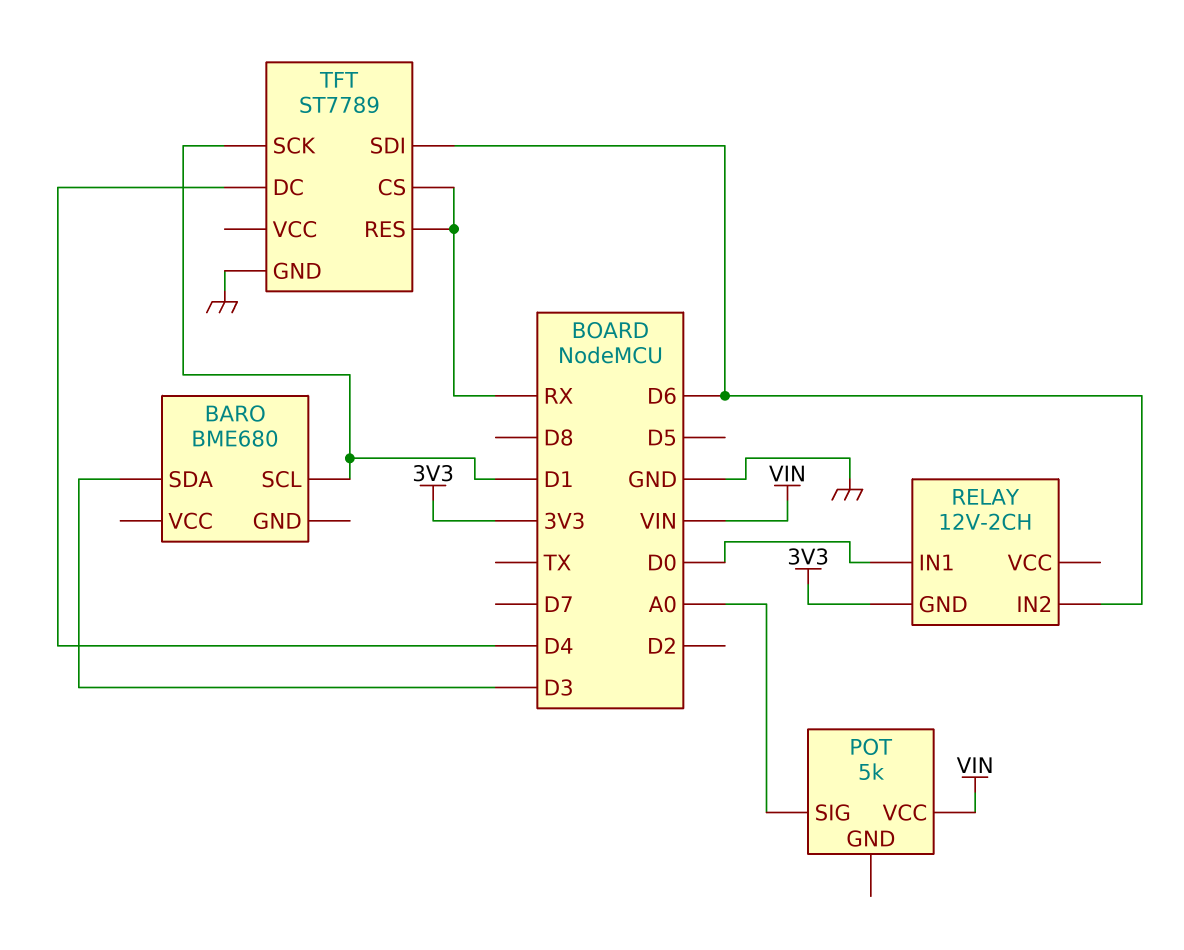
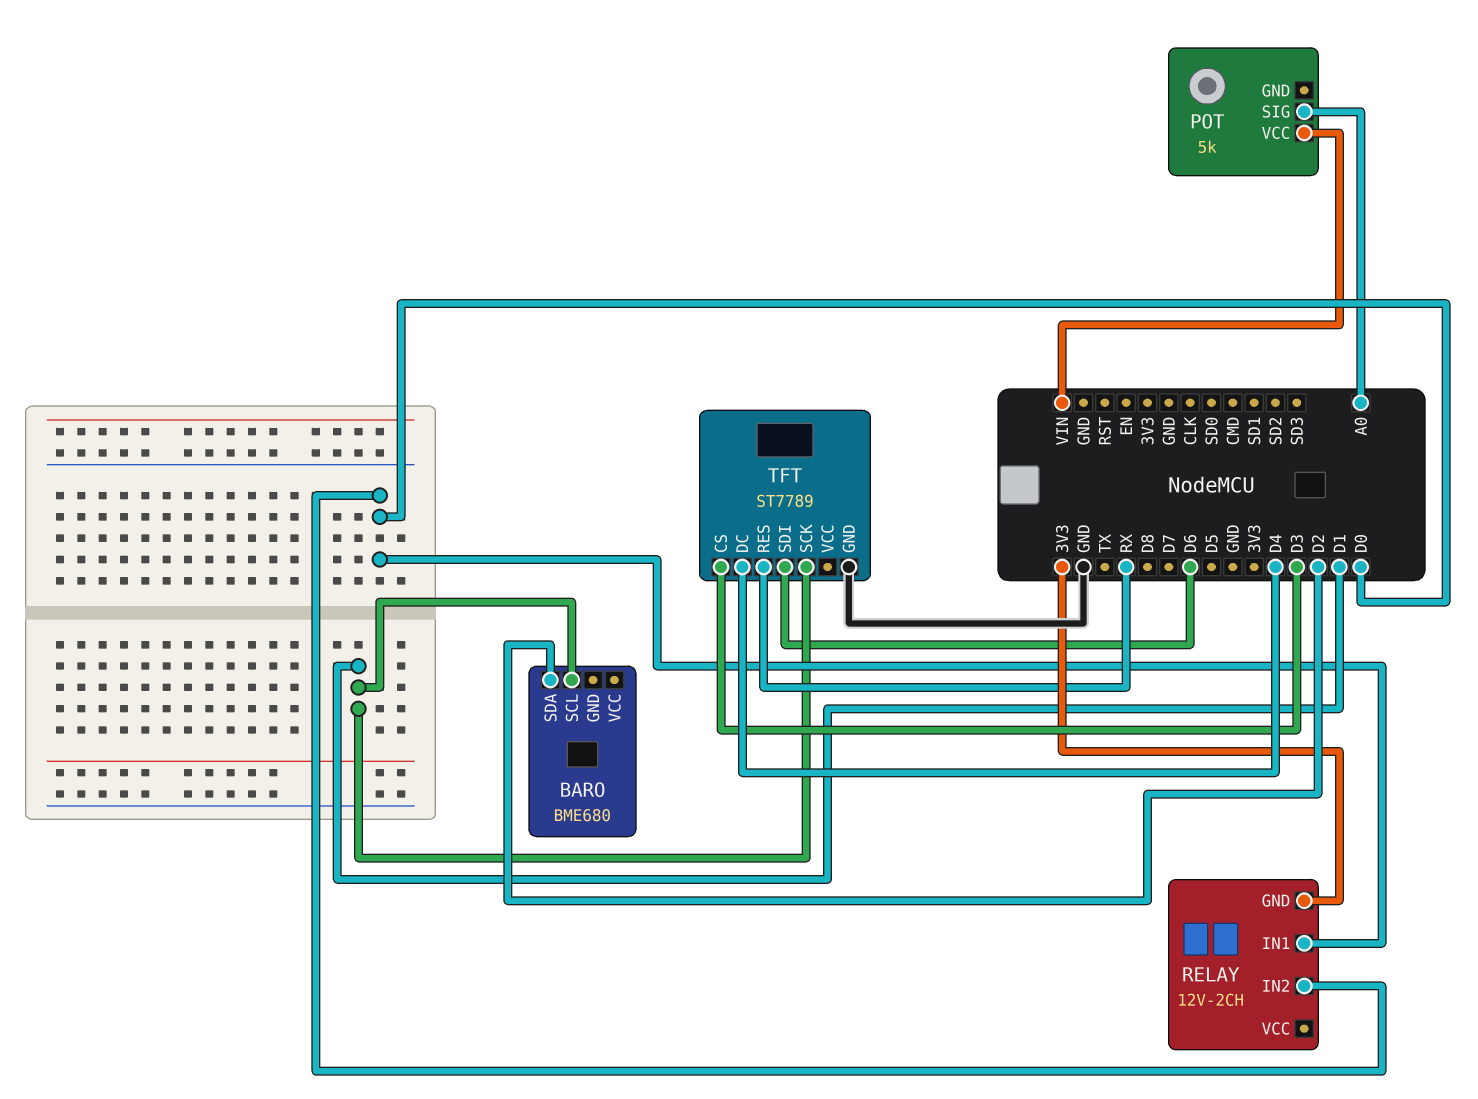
BARO pin SDA: D3 -> D2
RELAY pin IN2: D6 -> D0
TFT pin CS: RX -> D3

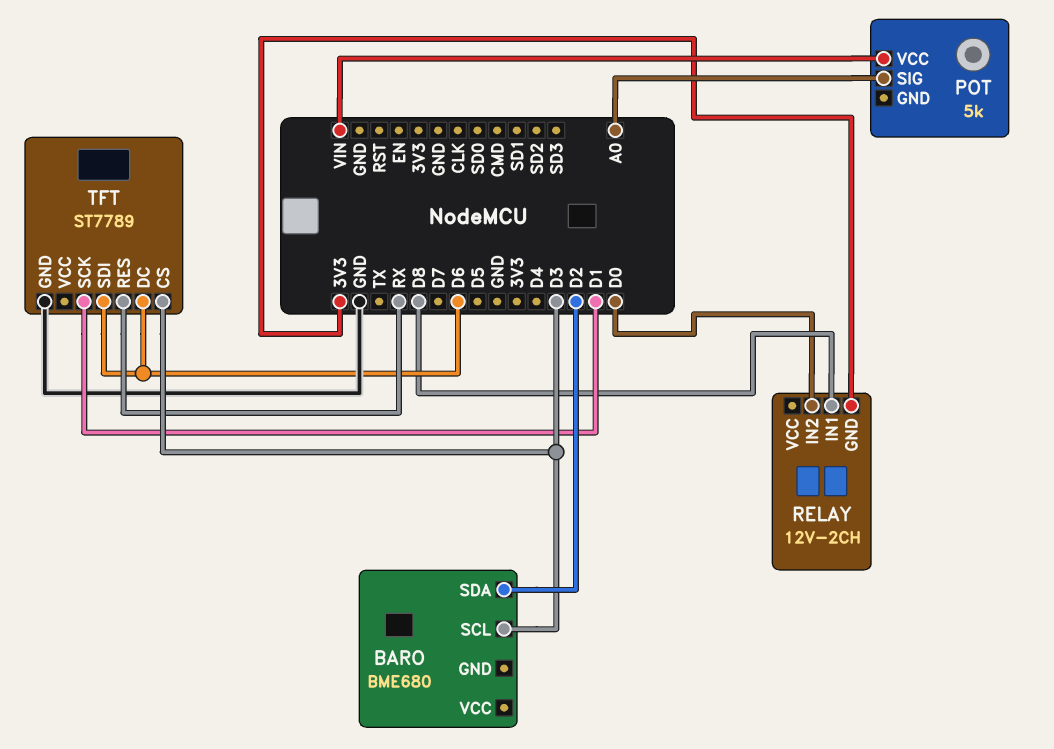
BARO pin SCL: D1 -> D3
RELAY pin IN1: D0 -> D8
TFT pin DC: D4 -> D6

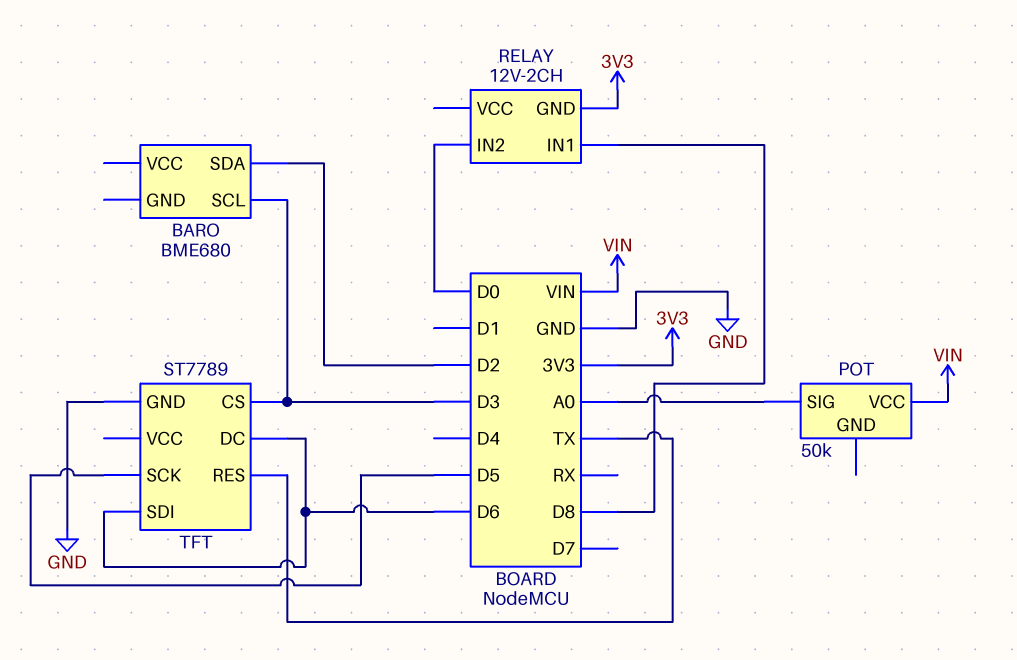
POT: 5k -> 50k
TFT pin RES: RX -> TX
TFT pin SCK: D1 -> D5

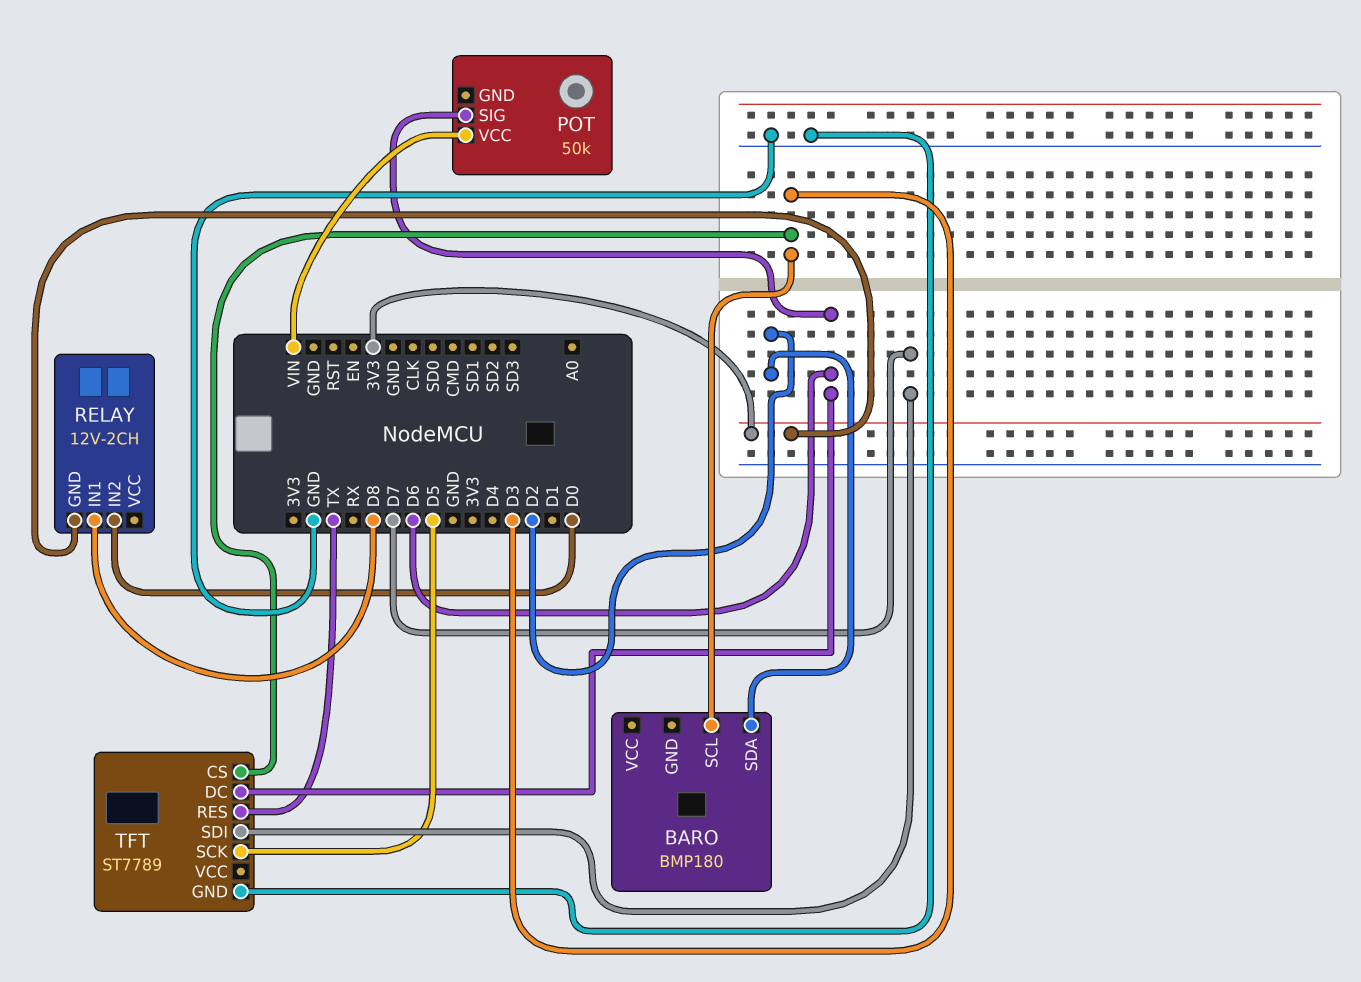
BARO: BME680 -> BMP180
POT pin SIG: A0 -> D6
TFT pin SDI: D6 -> D7

